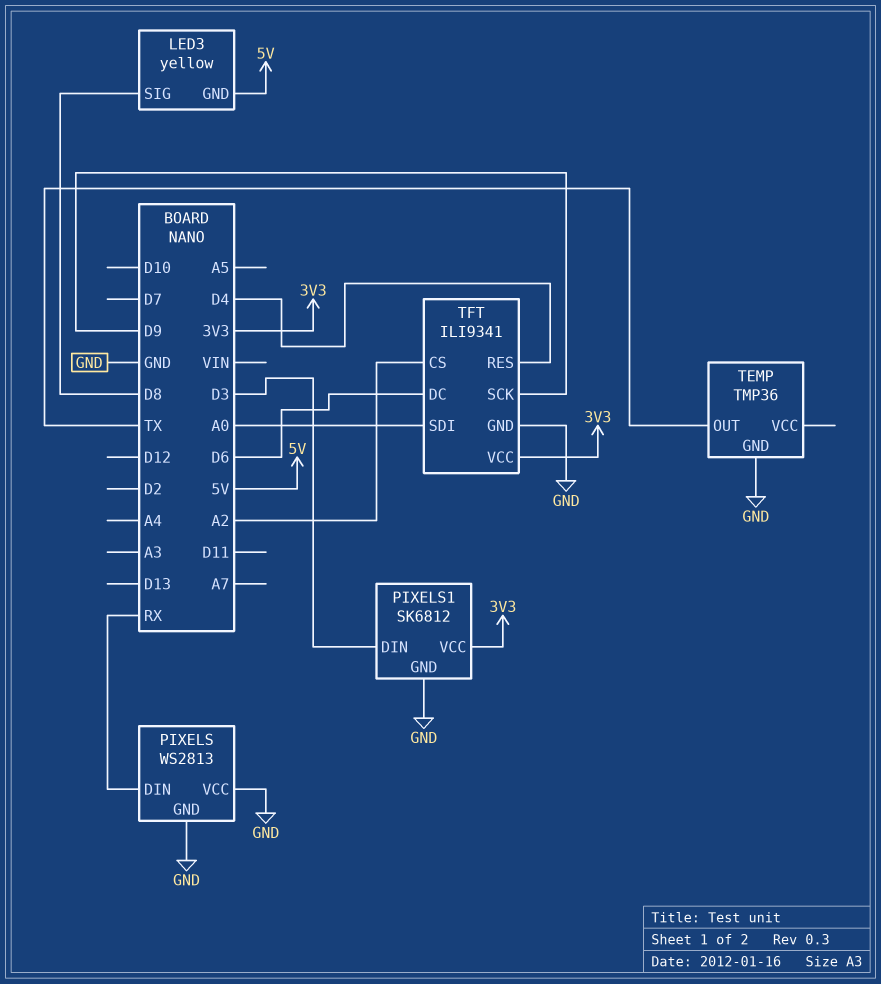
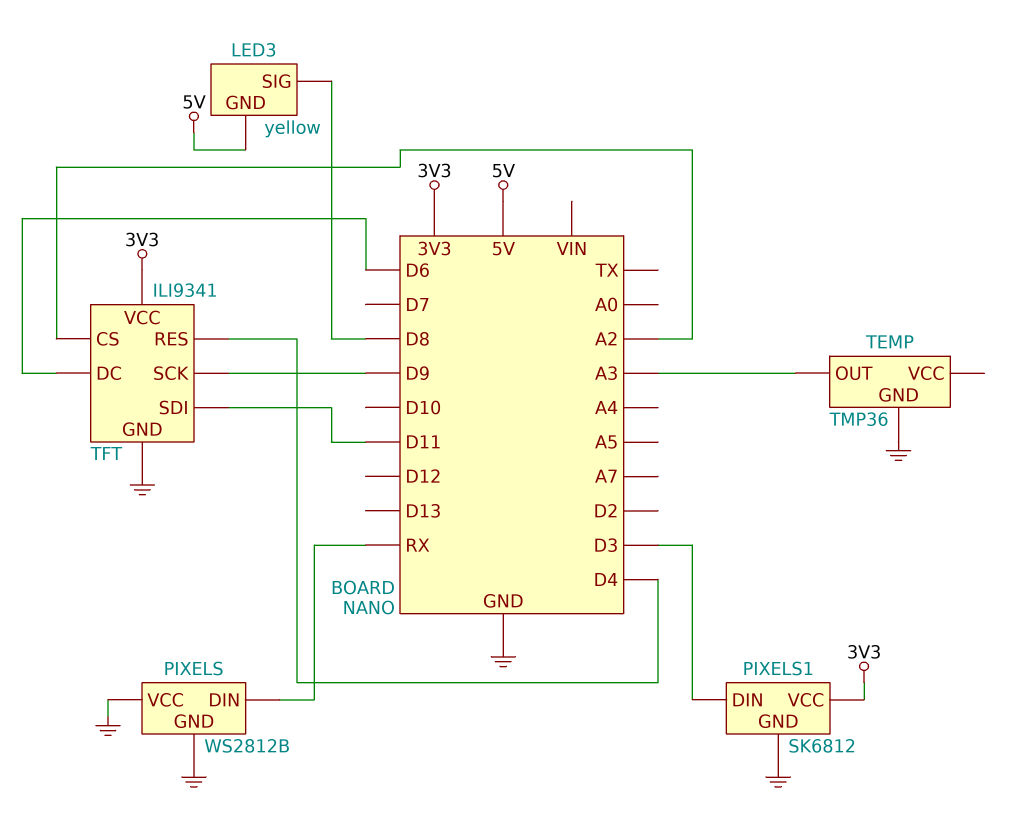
PIXELS: WS2813 -> WS2812B
TEMP pin OUT: TX -> A3
TFT pin SDI: A0 -> D11

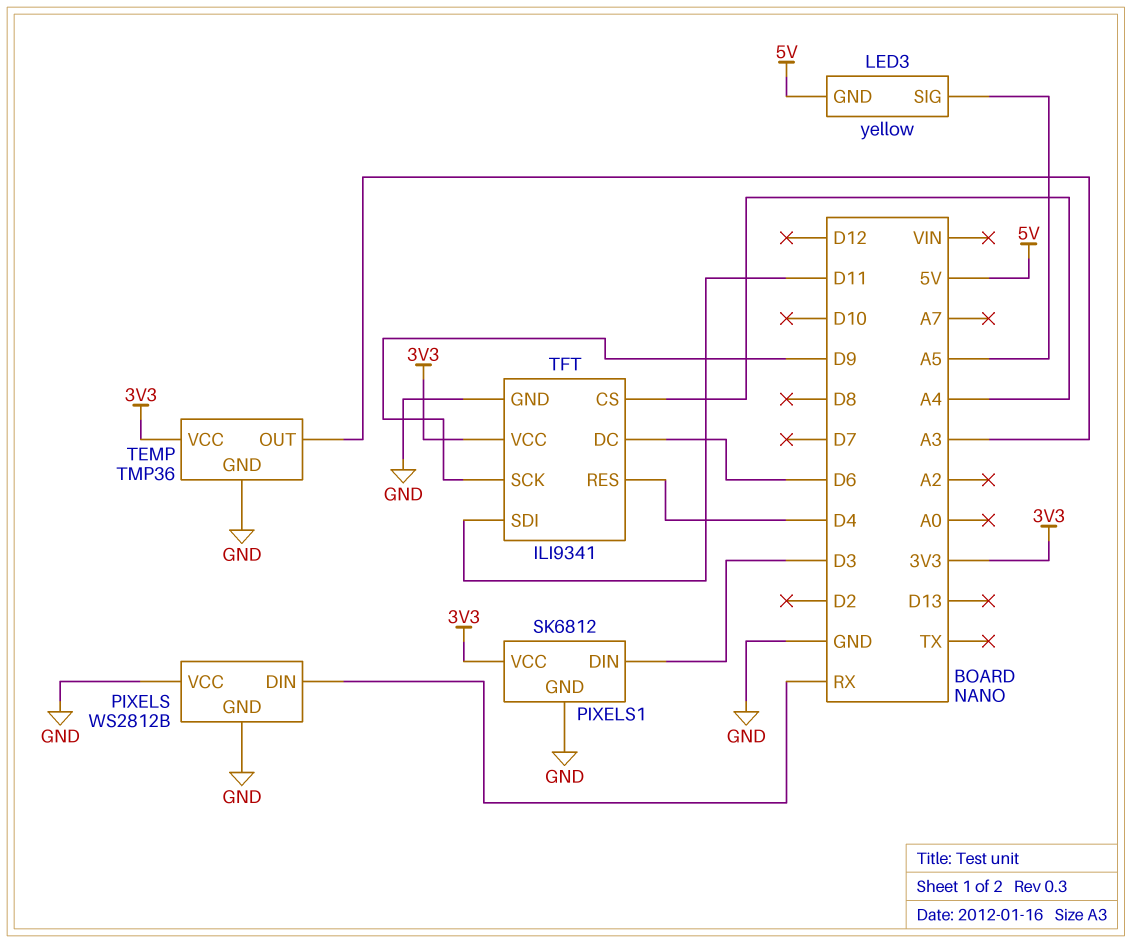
LED3 pin SIG: D8 -> A5
TEMP pin VCC: none -> 3V3
TFT pin CS: A2 -> A4

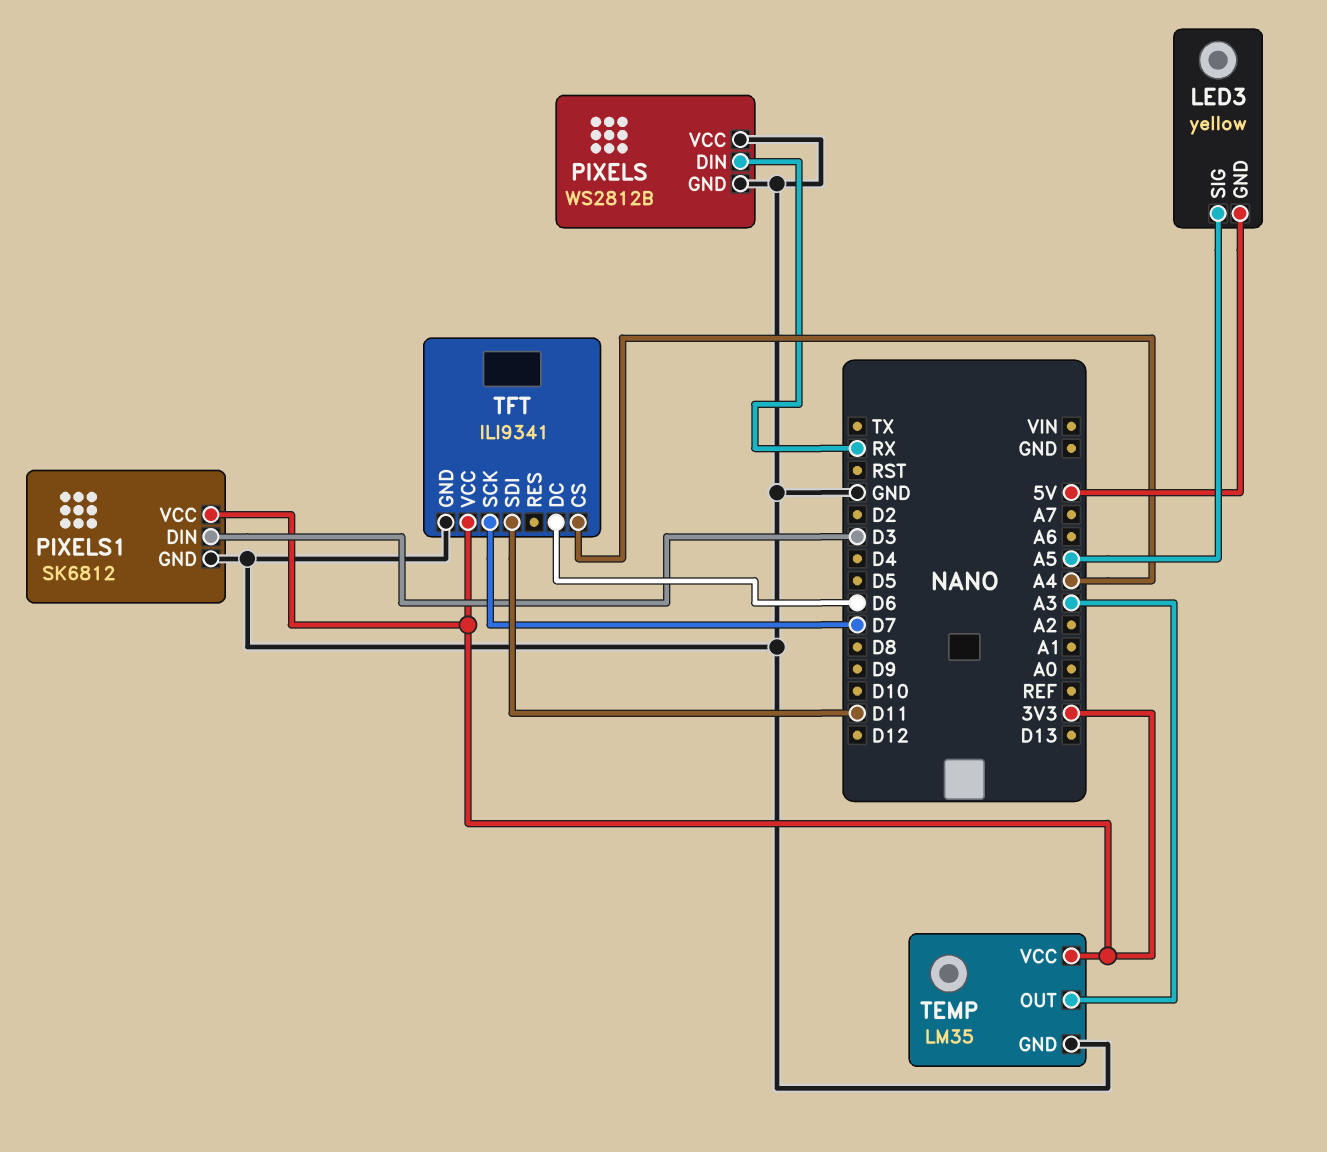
TEMP: TMP36 -> LM35
TFT pin RES: D4 -> none
TFT pin SCK: D9 -> D7

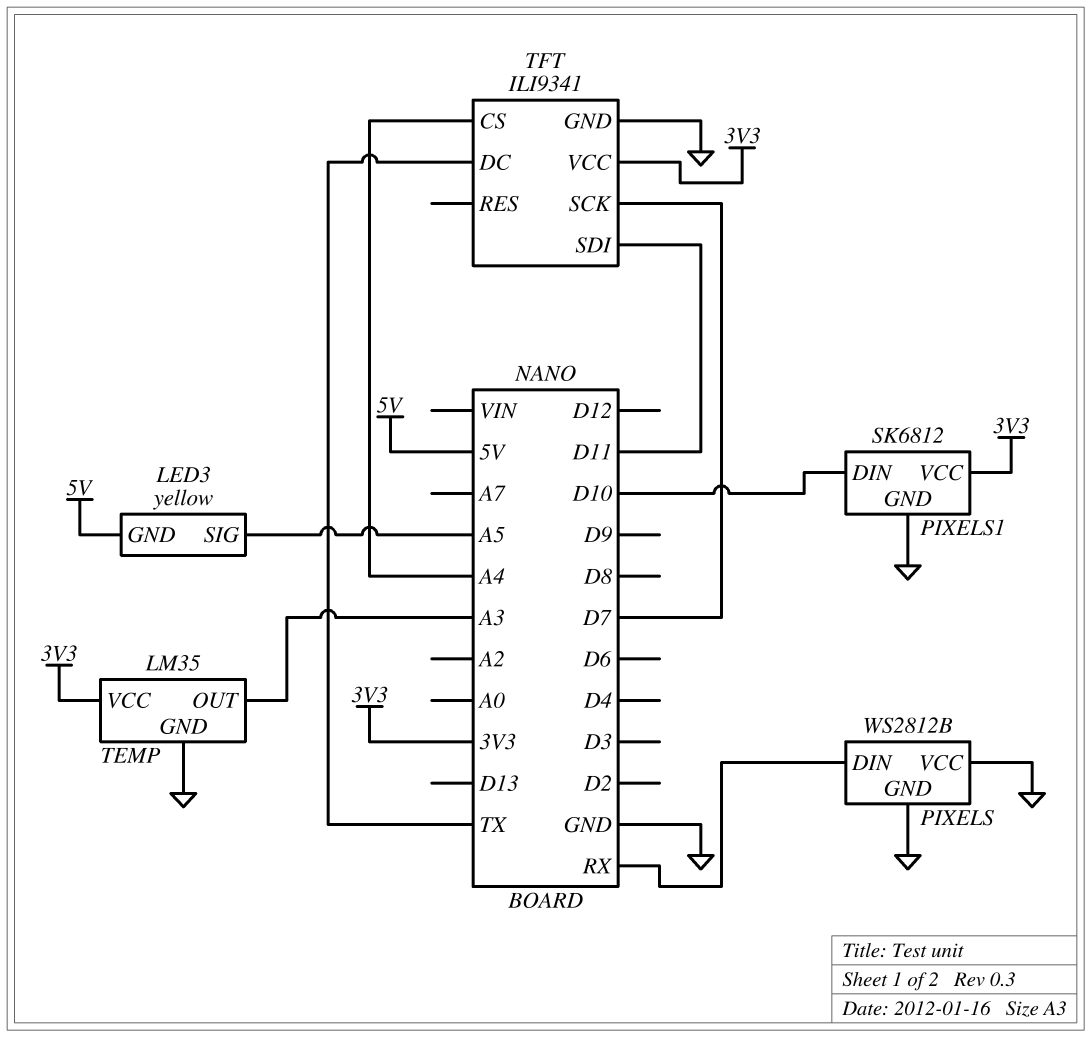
PIXELS1 pin DIN: D3 -> D10
TFT pin DC: D6 -> TX

